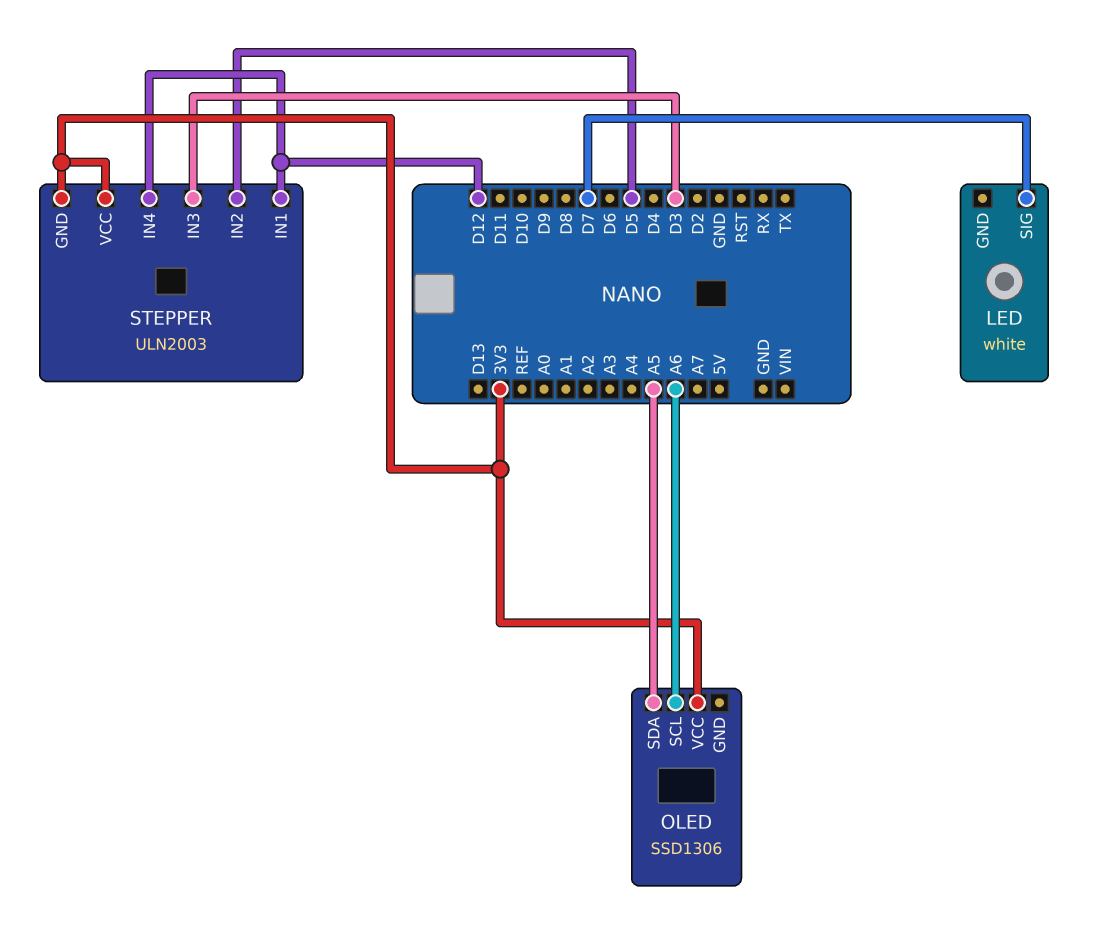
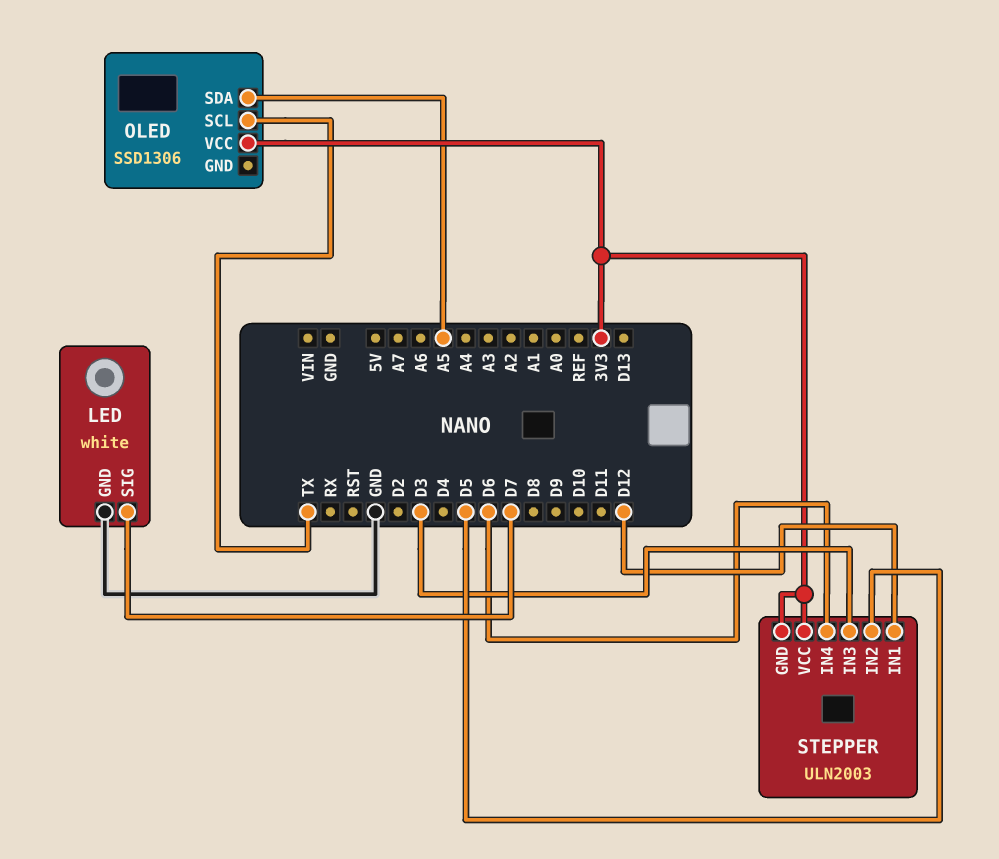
LED pin GND: none -> GND
OLED pin SCL: A6 -> TX
STEPPER pin IN4: D12 -> D6

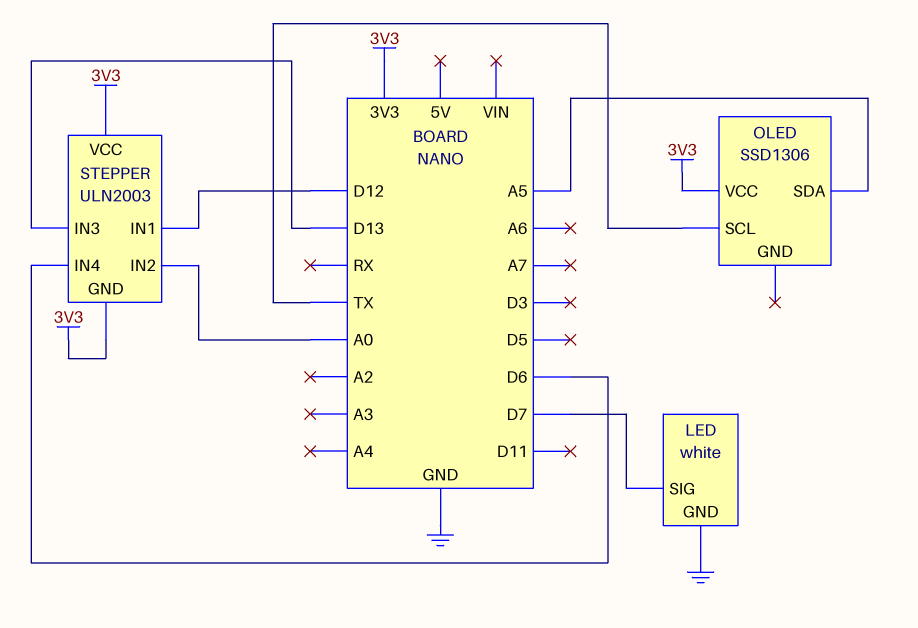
STEPPER pin IN2: D5 -> A0
STEPPER pin IN3: D3 -> D13

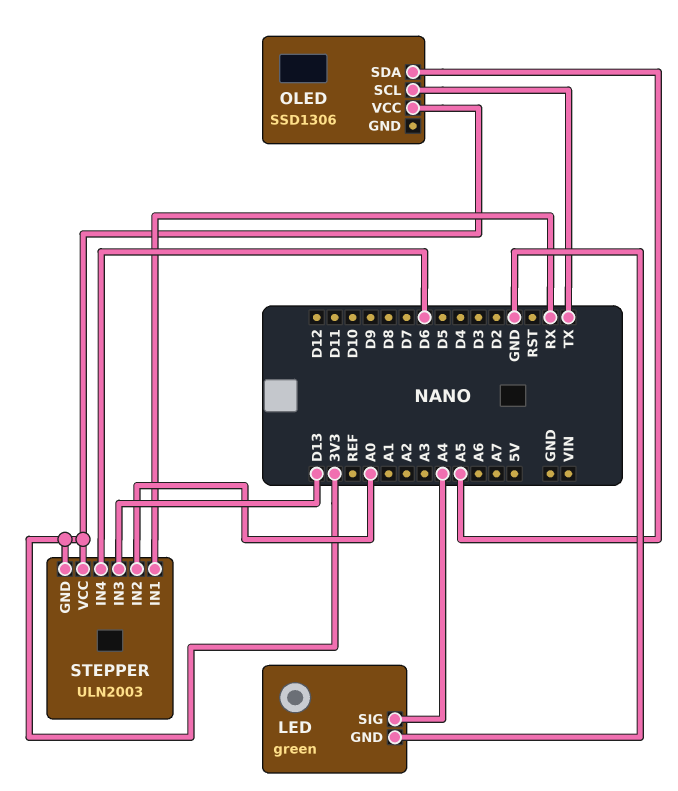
LED: white -> green
LED pin SIG: D7 -> A4
STEPPER pin IN1: D12 -> RX

